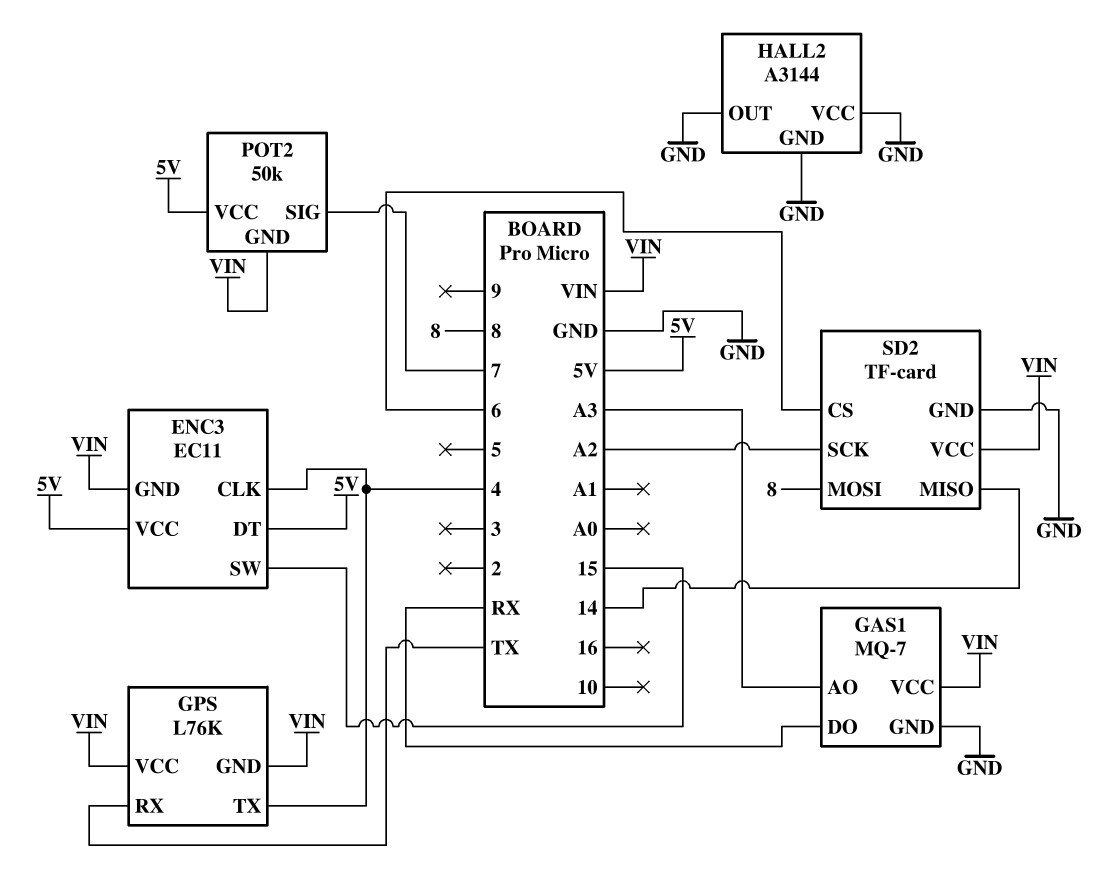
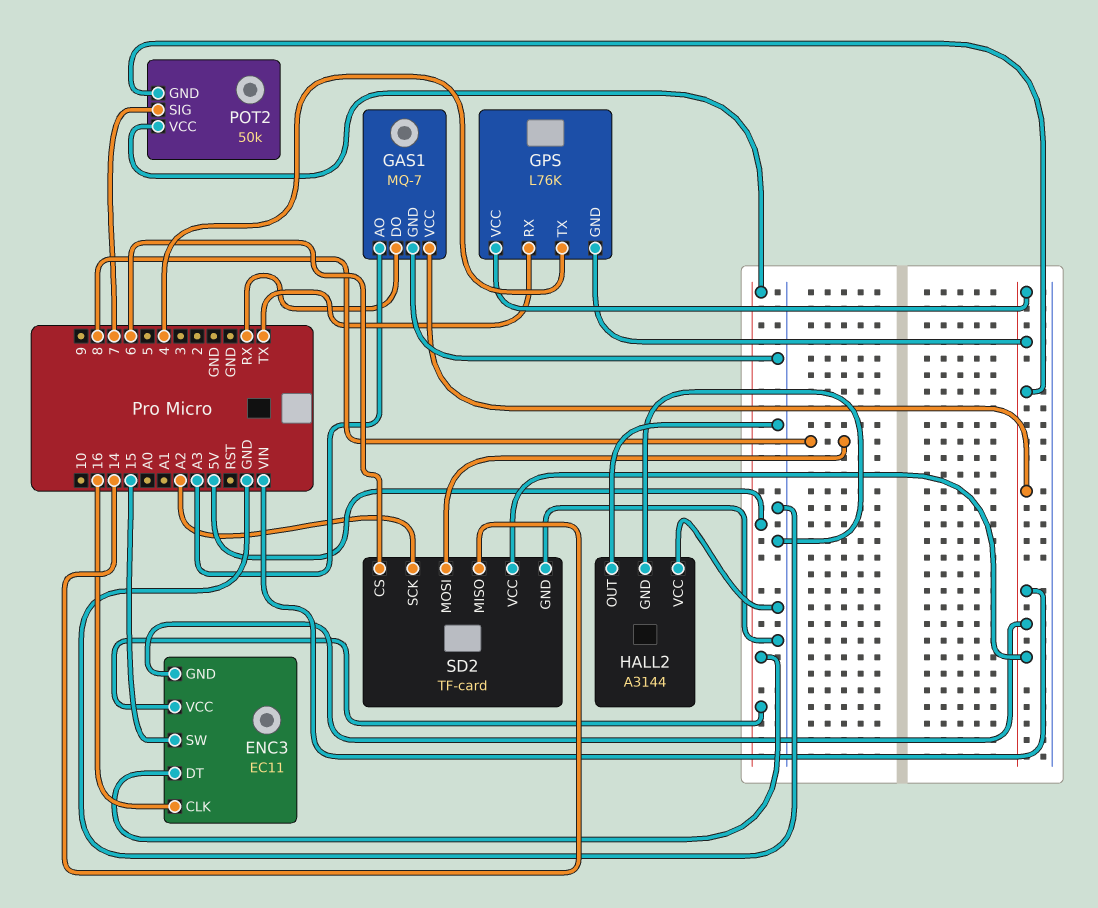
ENC3 pin CLK: 4 -> 16

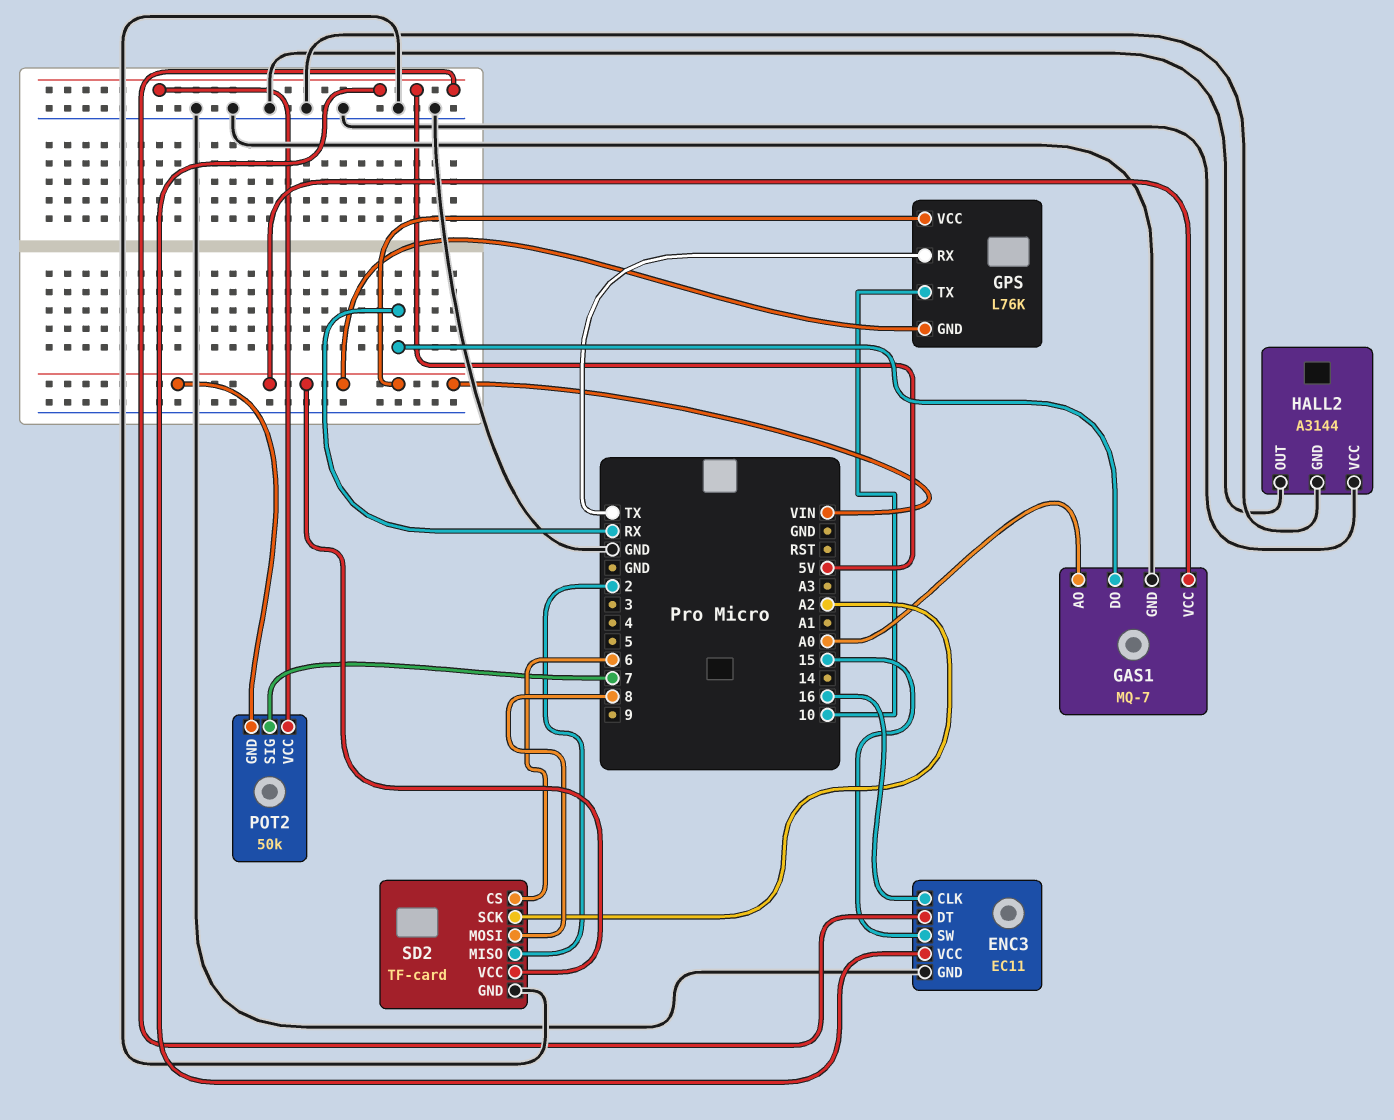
ENC3 pin GND: VIN -> GND
GAS1 pin AO: A3 -> A0
GPS pin TX: 4 -> 10
SD2 pin MISO: 14 -> 2

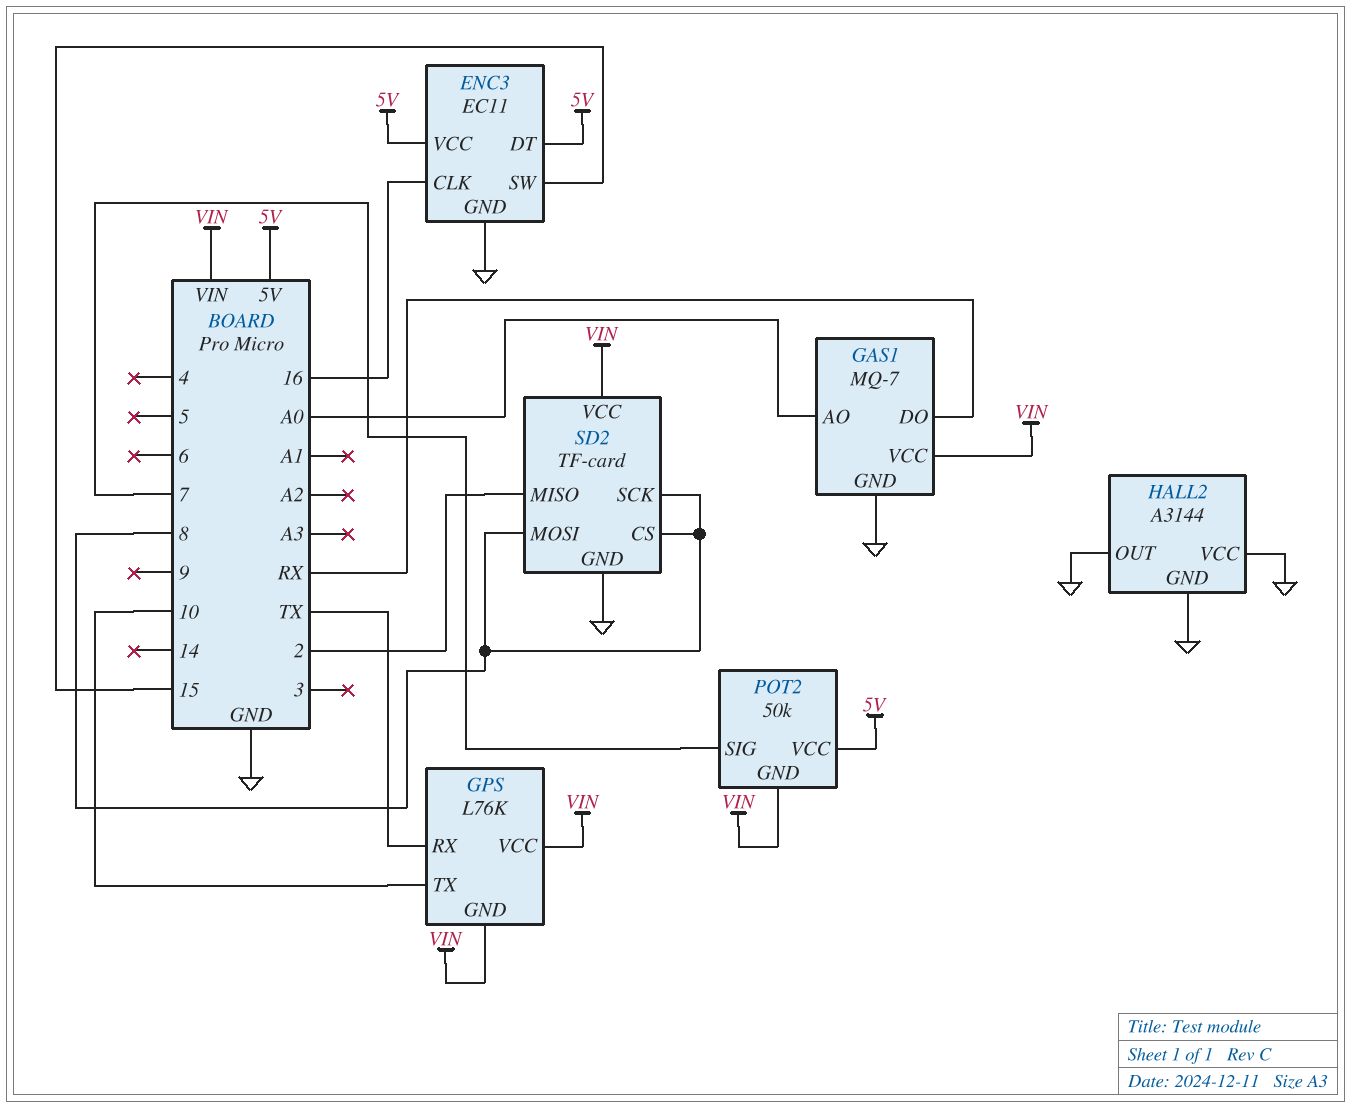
SD2 pin CS: 6 -> 8
SD2 pin SCK: A2 -> 8

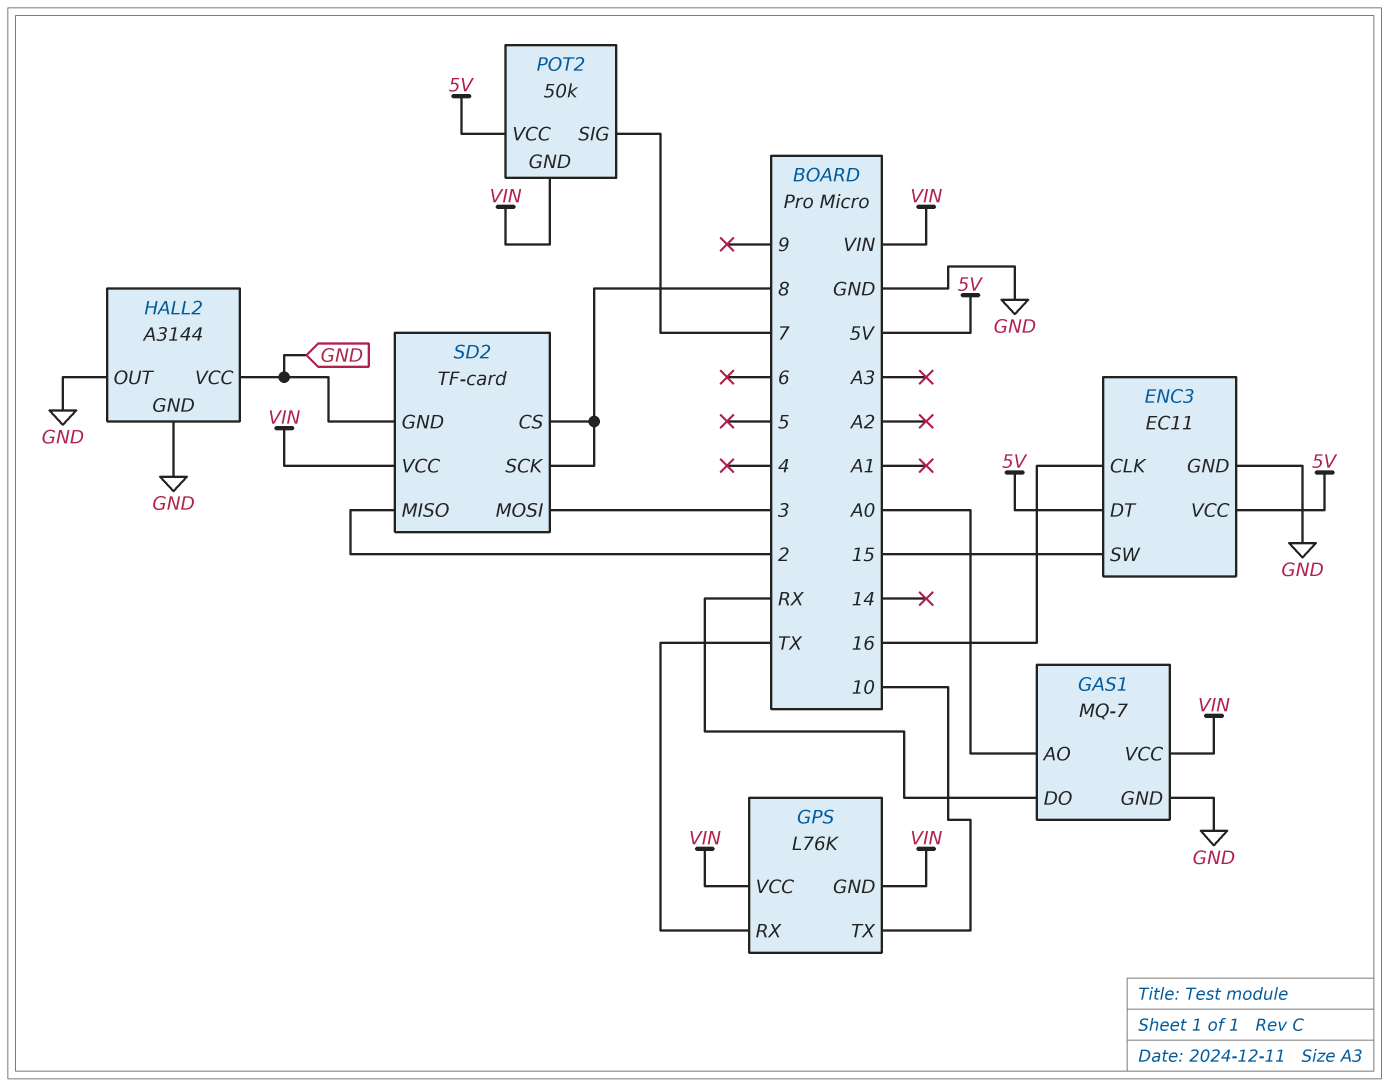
SD2 pin MOSI: 8 -> 3

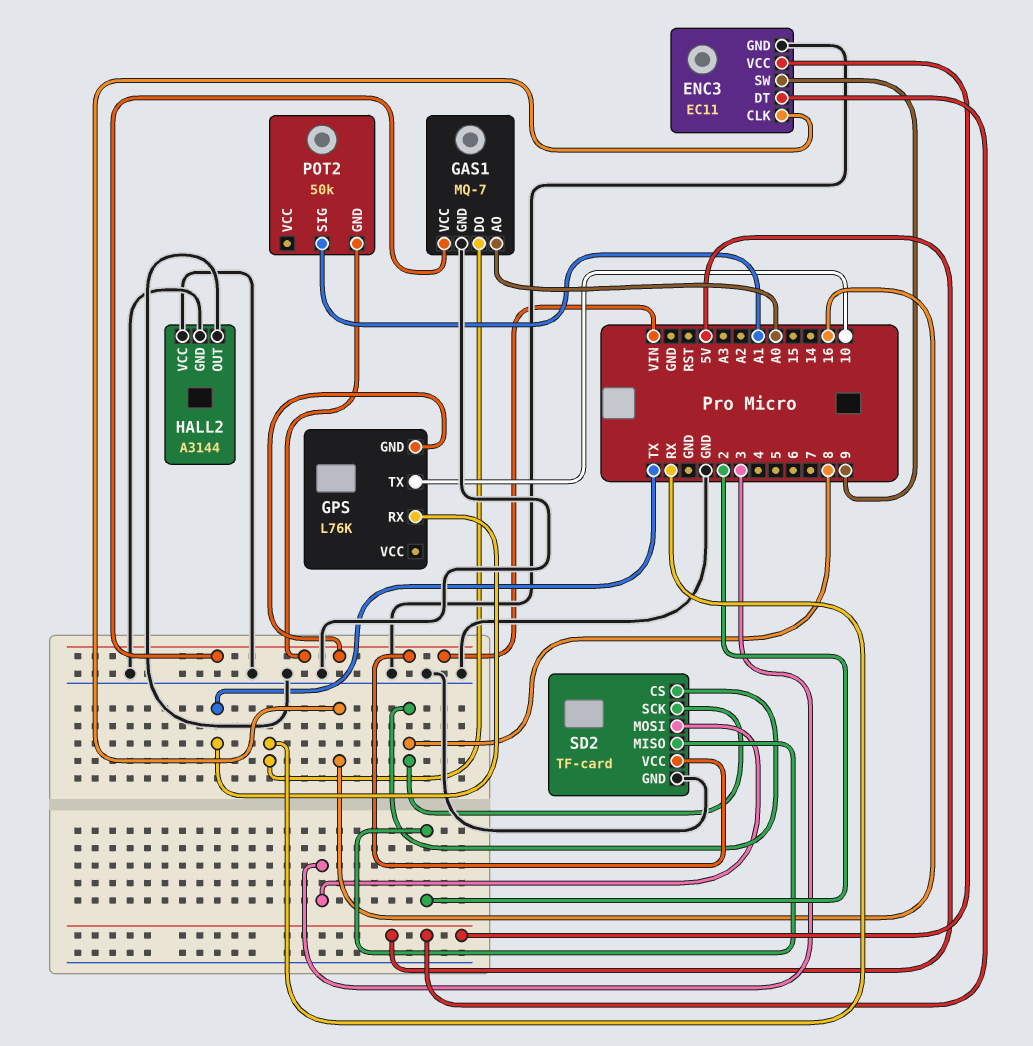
ENC3 pin SW: 15 -> 9
GPS pin VCC: VIN -> none
POT2 pin SIG: 7 -> A1
POT2 pin VCC: 5V -> none

